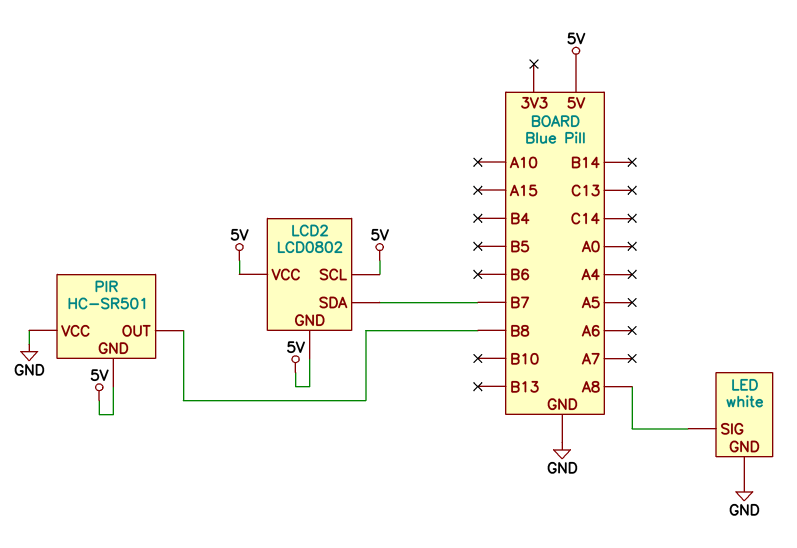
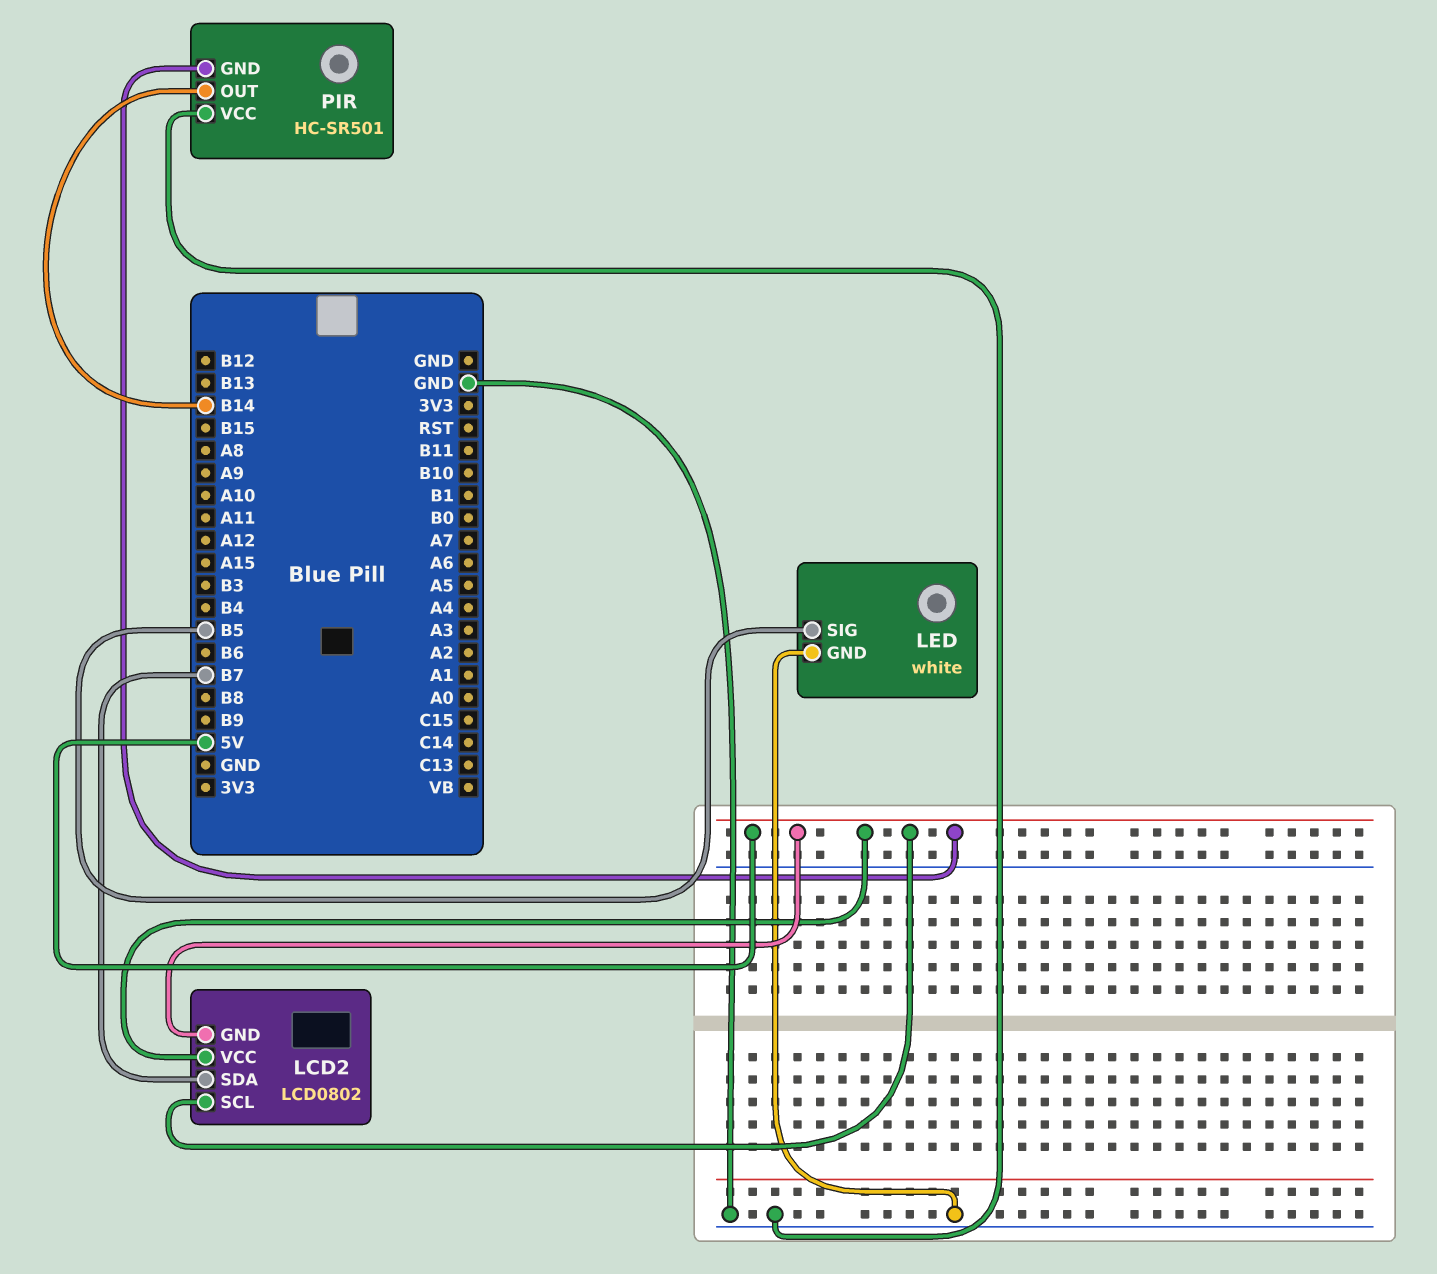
LED pin SIG: A8 -> B5
PIR pin OUT: B8 -> B14

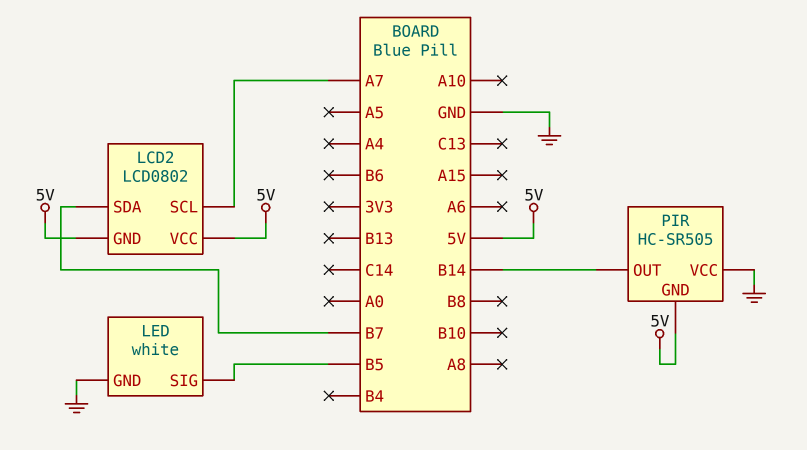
LCD2 pin SCL: 5V -> A7
PIR: HC-SR501 -> HC-SR505

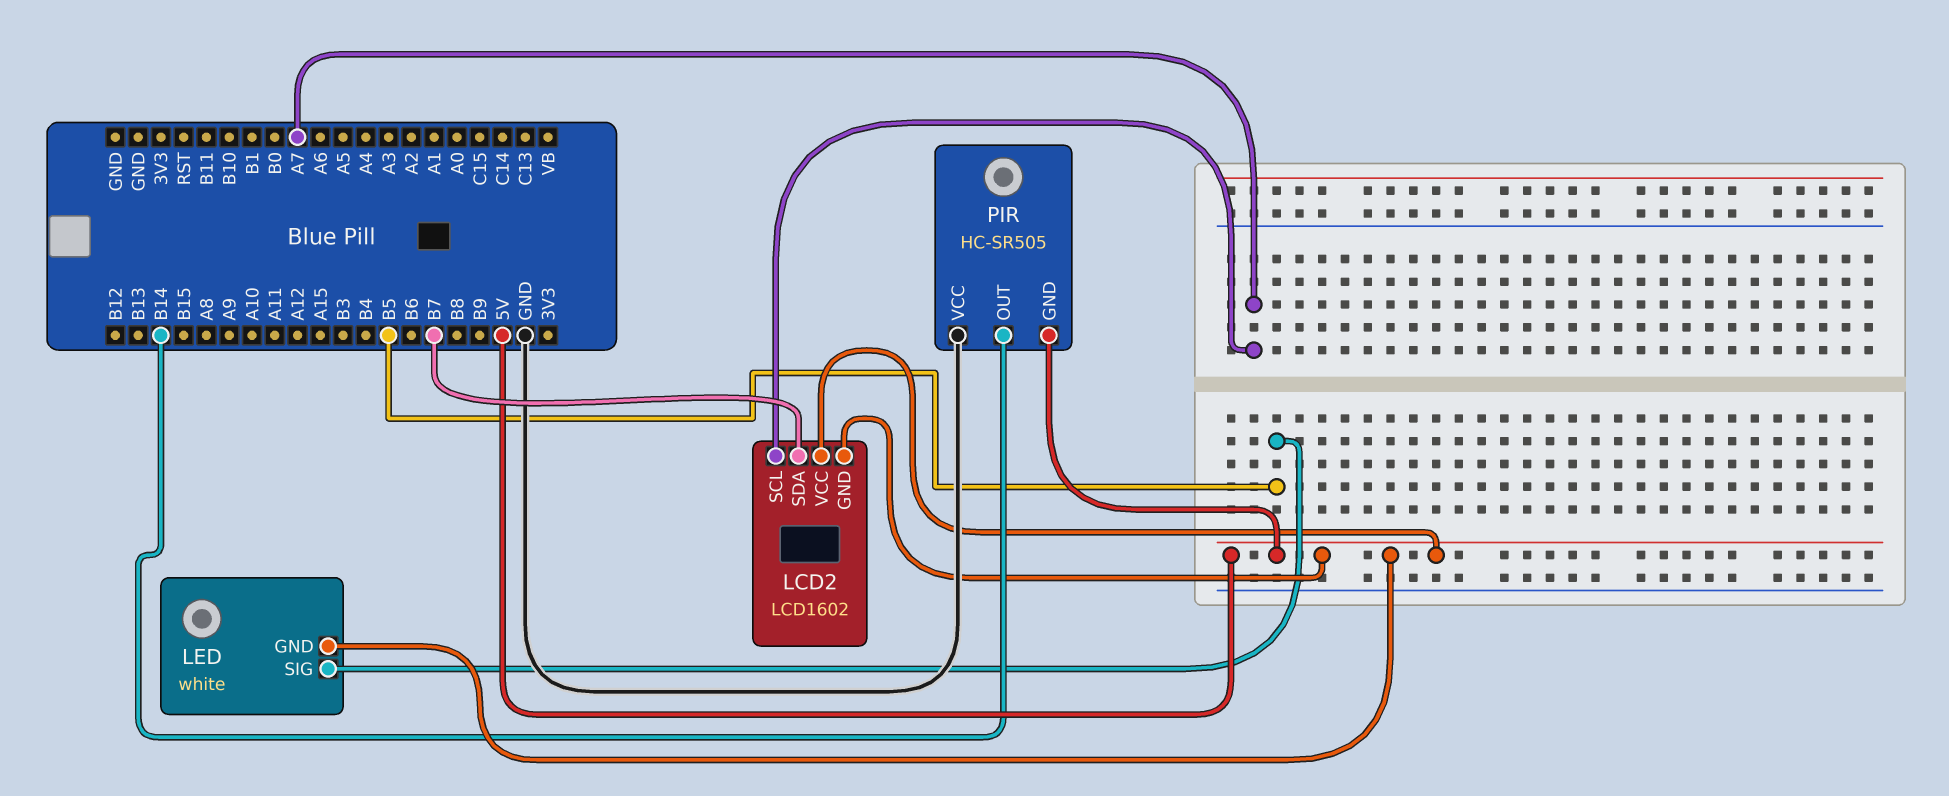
LCD2: LCD0802 -> LCD1602
LED pin GND: GND -> 5V

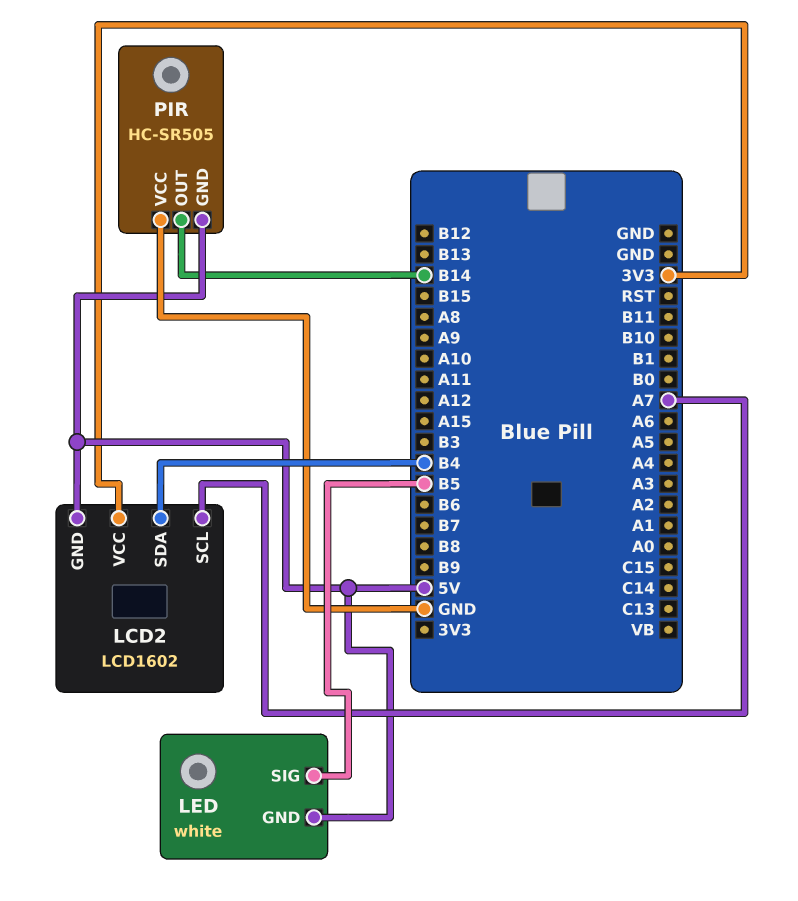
LCD2 pin SDA: B7 -> B4
LCD2 pin VCC: 5V -> 3V3

